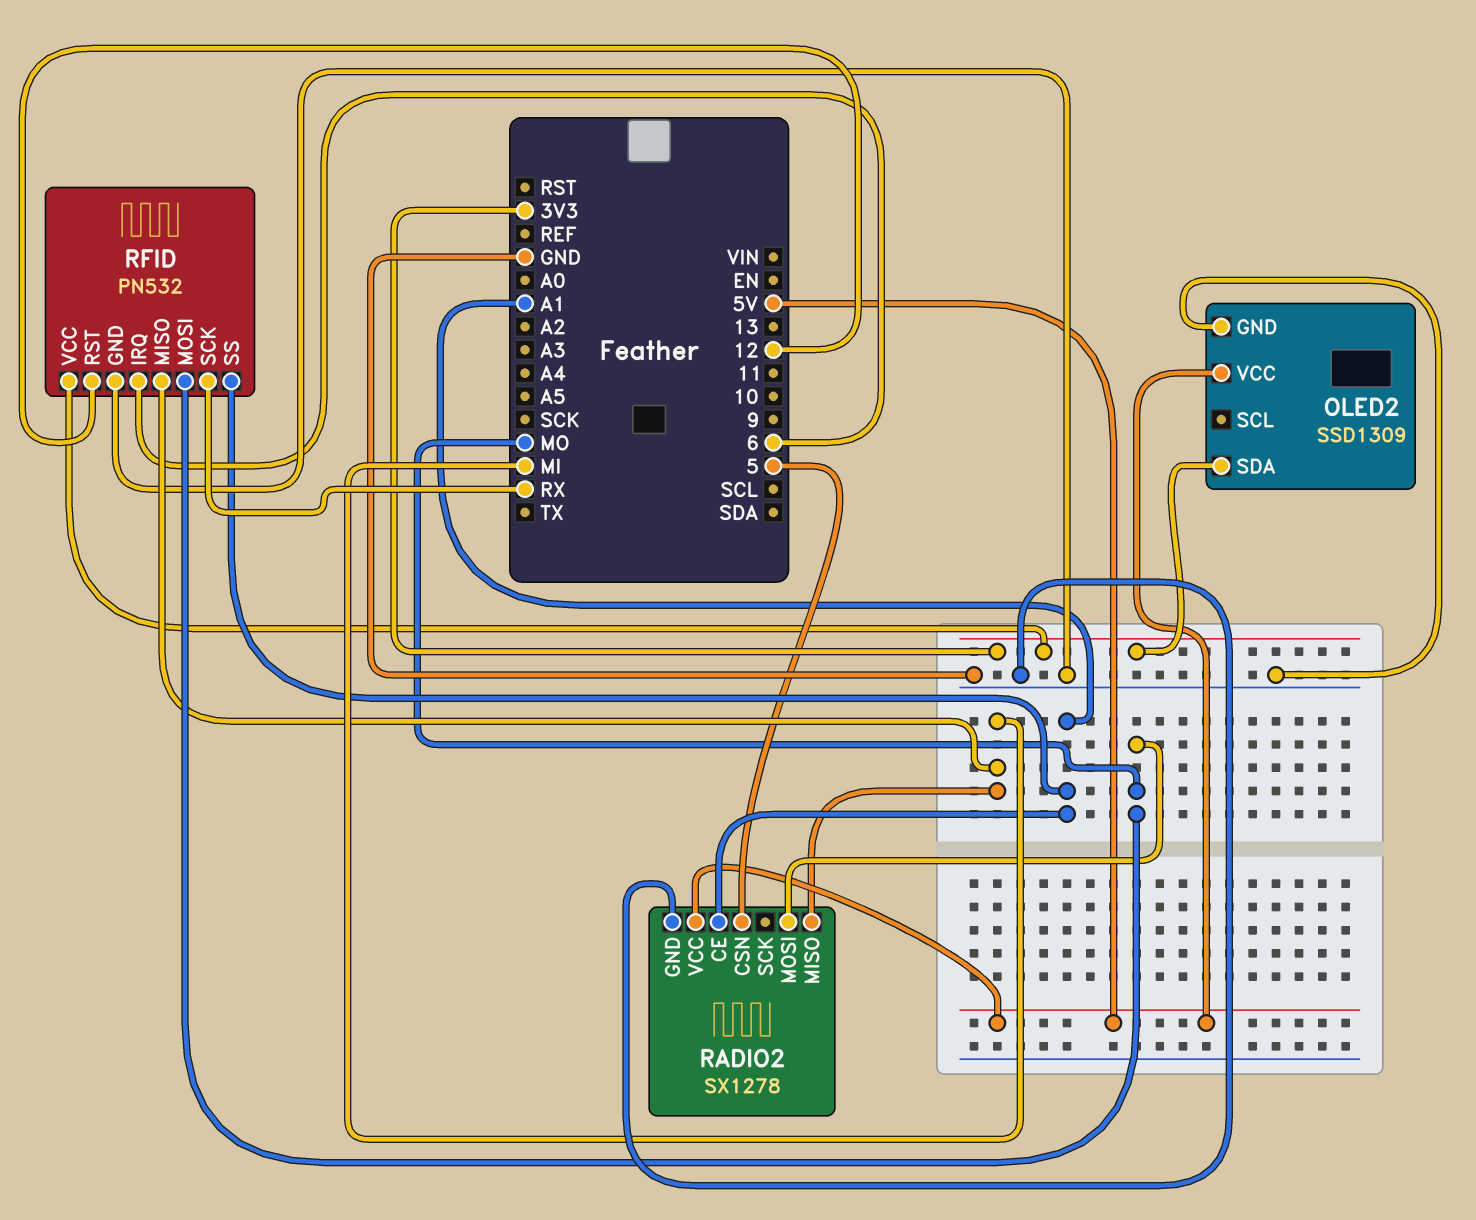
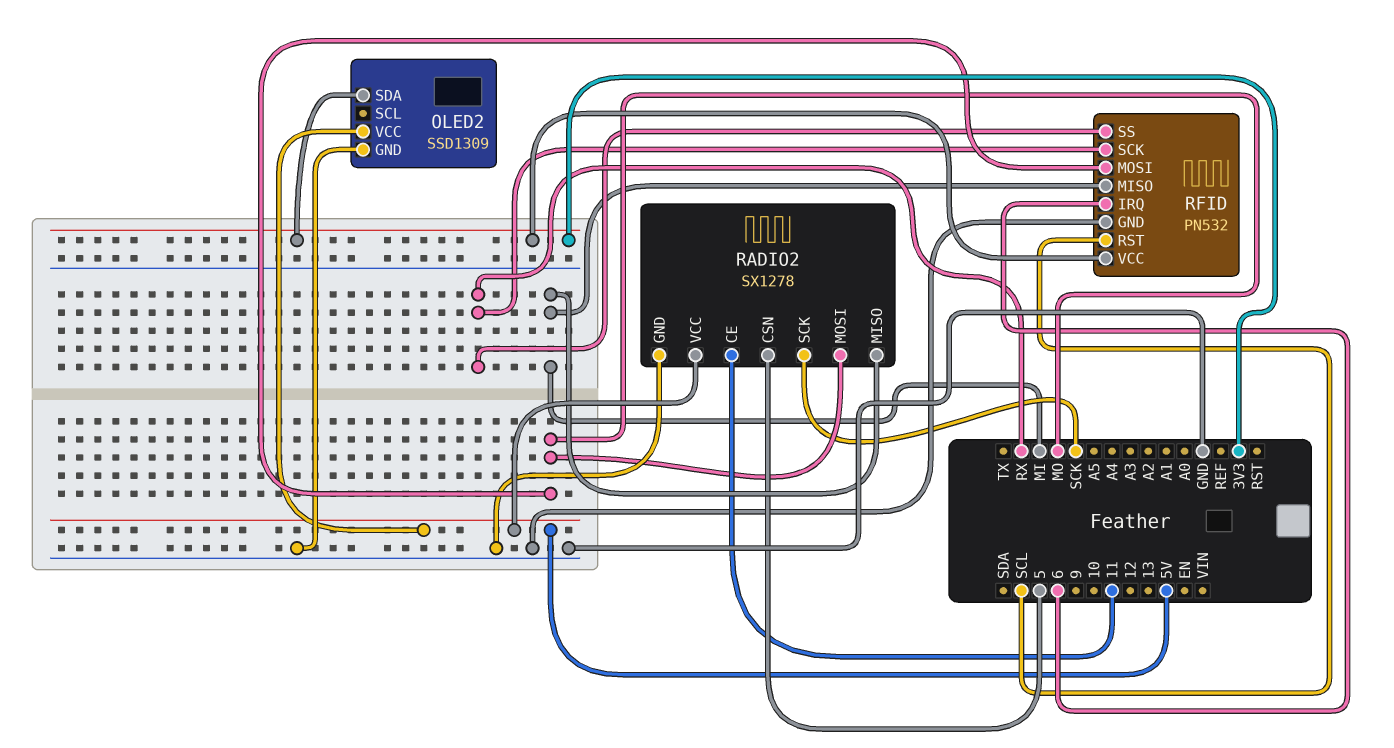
RADIO2 pin CE: A1 -> 11
RADIO2 pin SCK: none -> SCK
RFID pin RST: 12 -> SCL
RFID pin SS: A1 -> RX

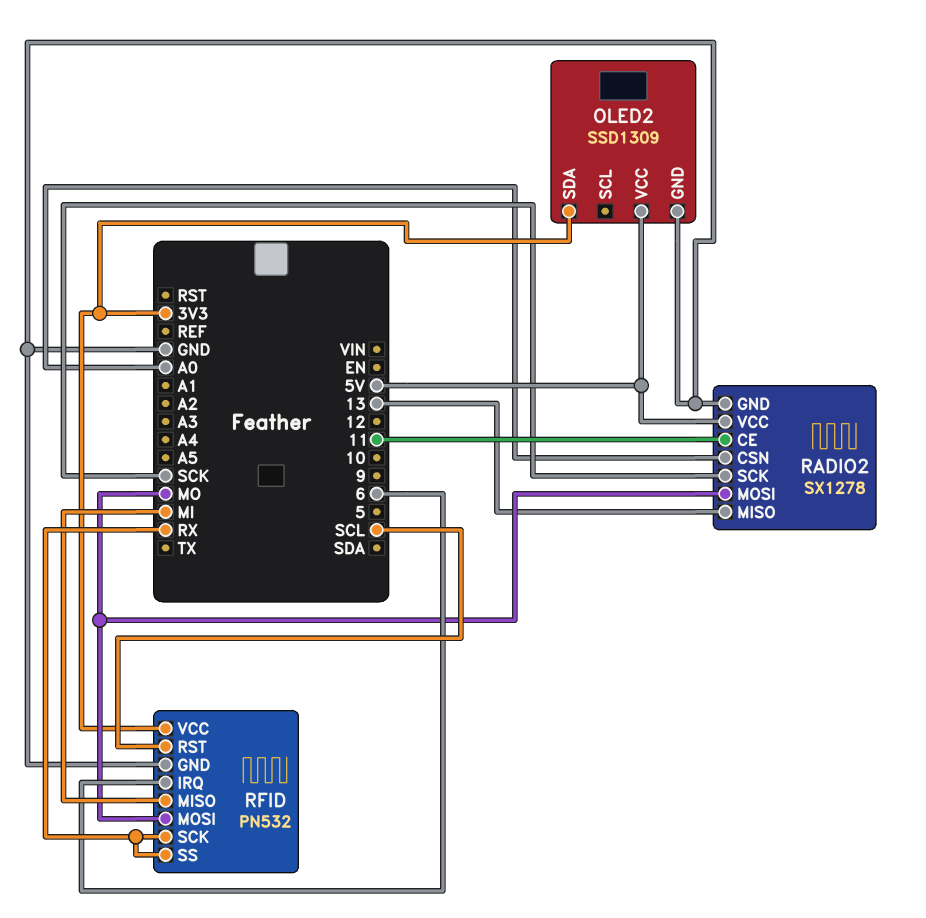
RADIO2 pin CSN: 5 -> A0
RADIO2 pin MISO: MI -> 13

